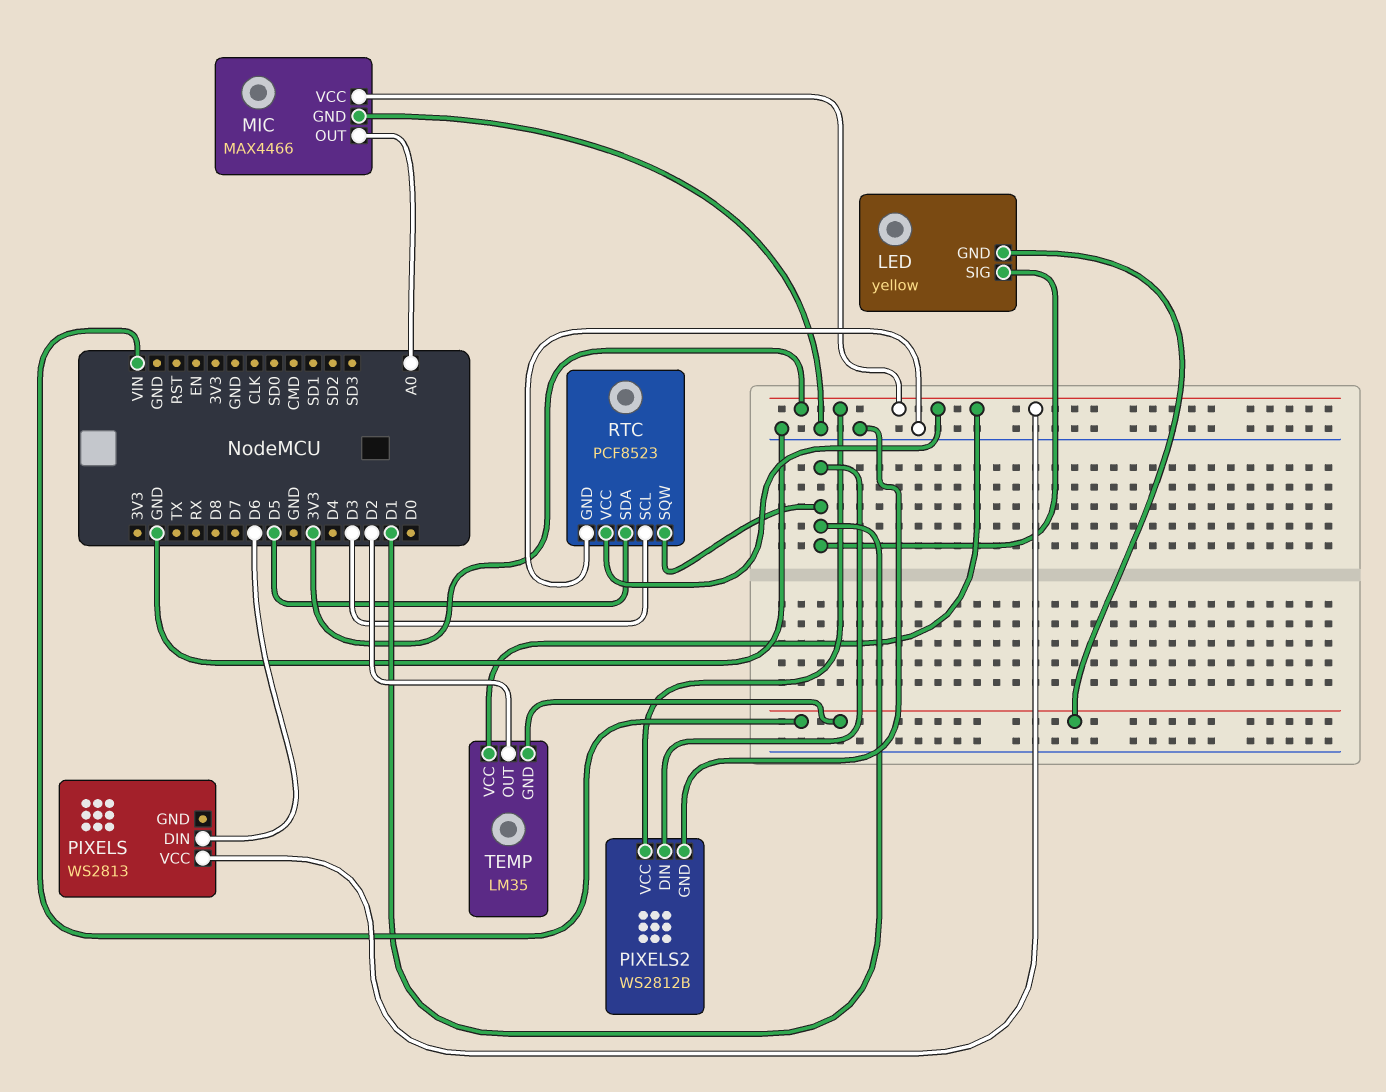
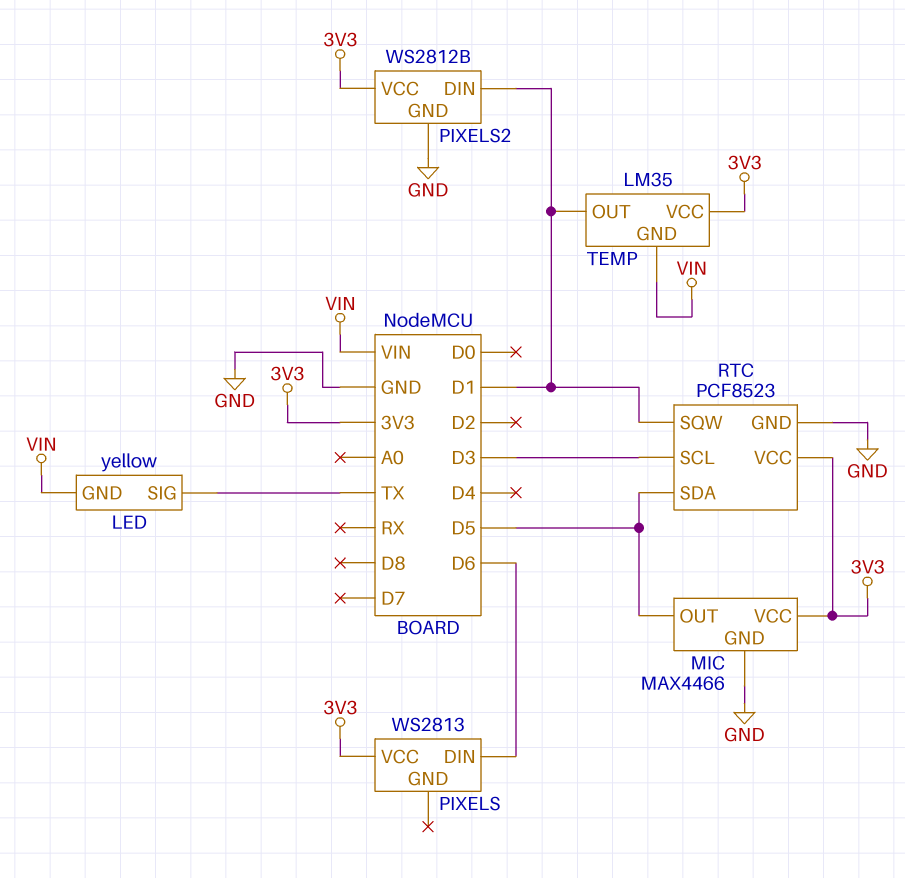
LED pin SIG: D1 -> TX
MIC pin OUT: A0 -> D5
TEMP pin OUT: D2 -> D1

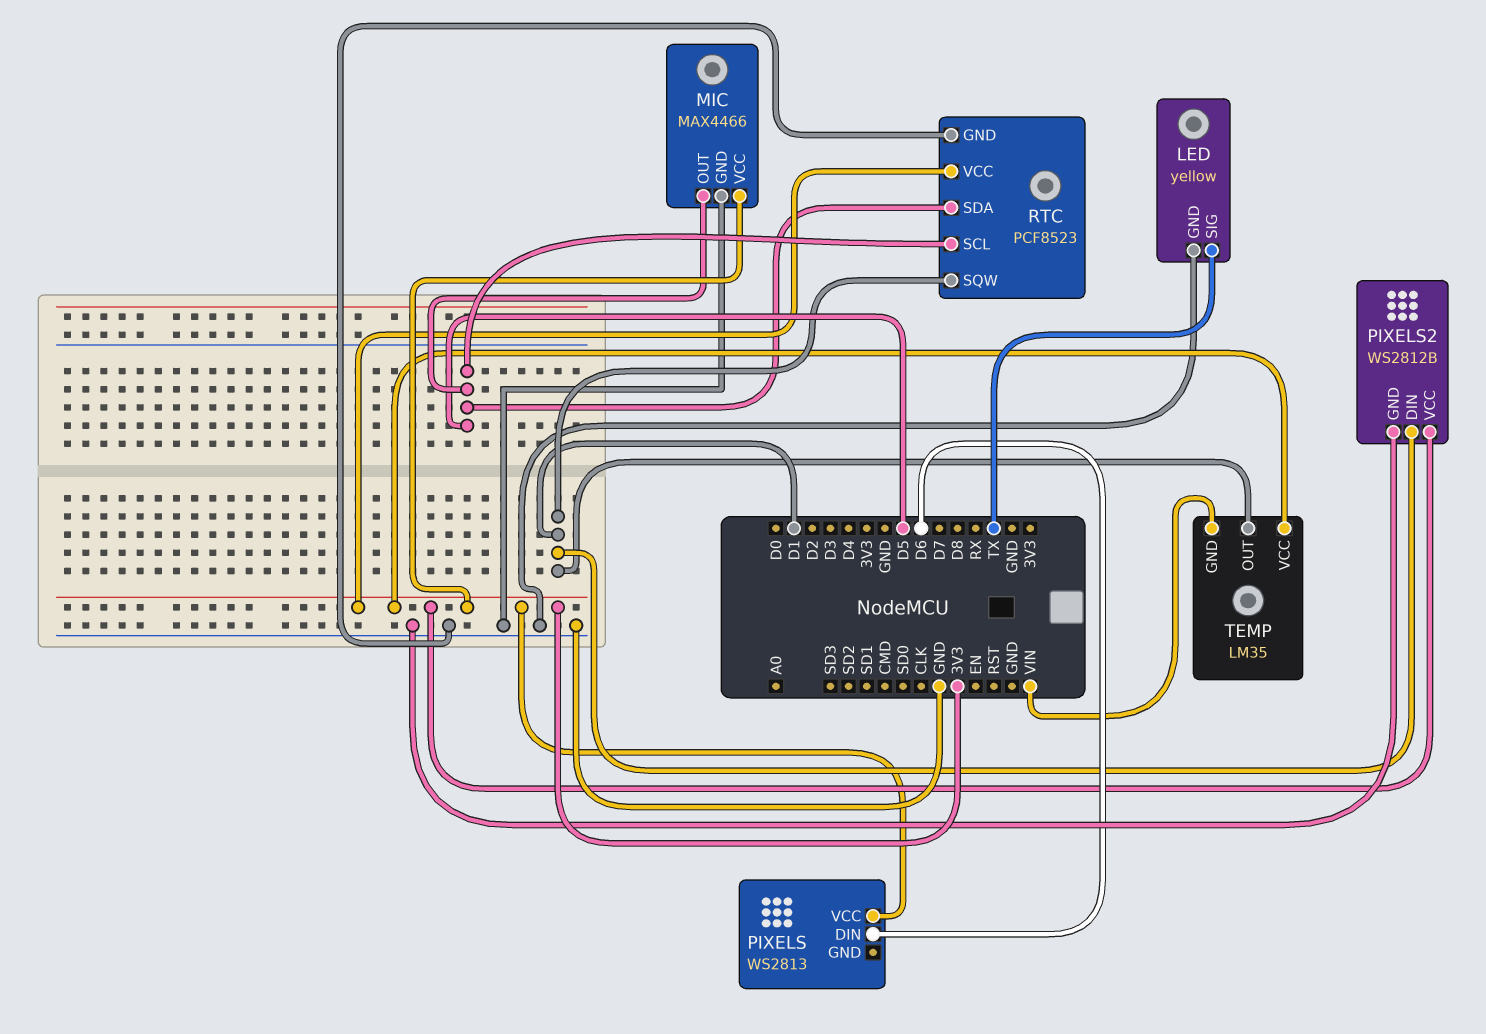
LED pin GND: VIN -> GND
RTC pin SCL: D3 -> D5

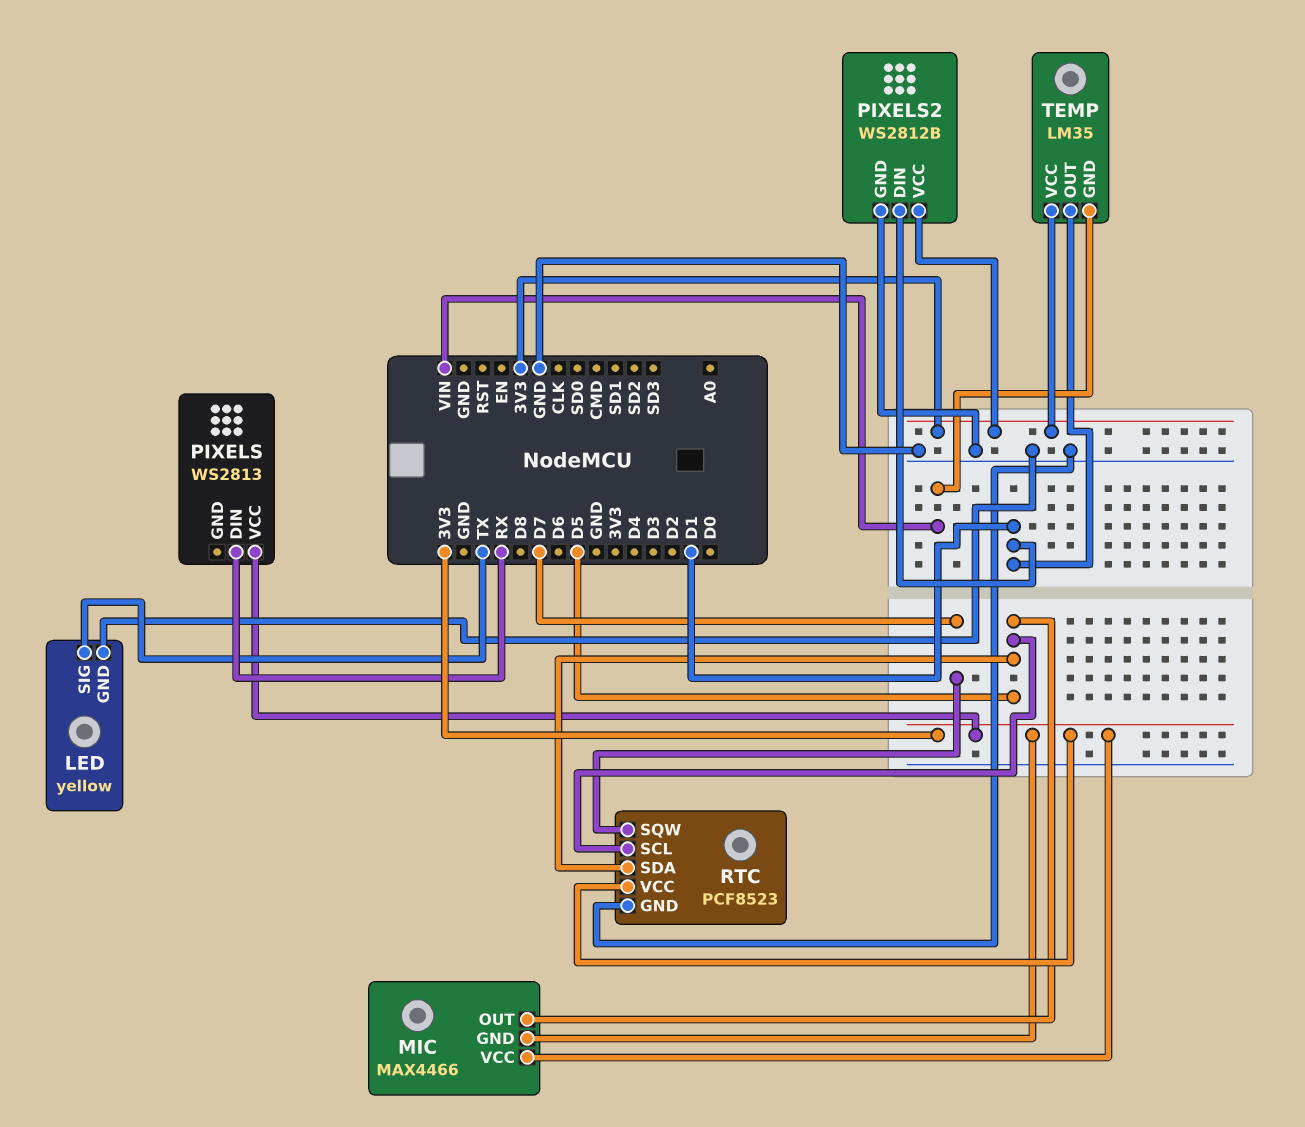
MIC pin GND: GND -> 3V3
PIXELS pin DIN: D6 -> RX
RTC pin SQW: D1 -> D7

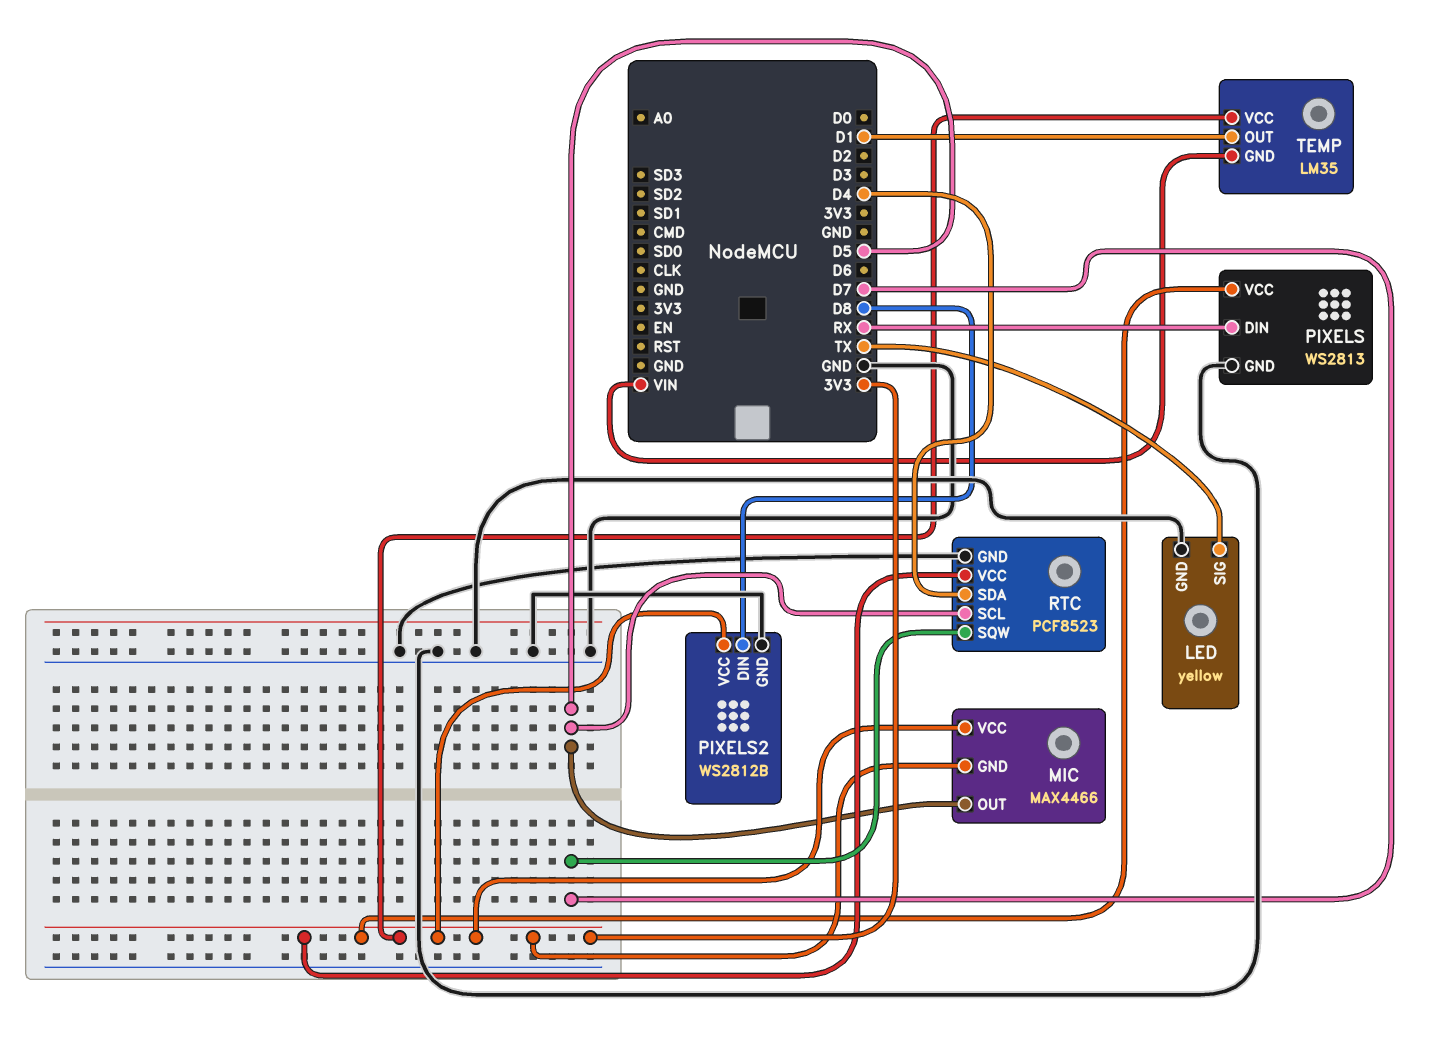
PIXELS pin GND: none -> GND
PIXELS2 pin DIN: D1 -> D8
RTC pin SDA: D5 -> D4

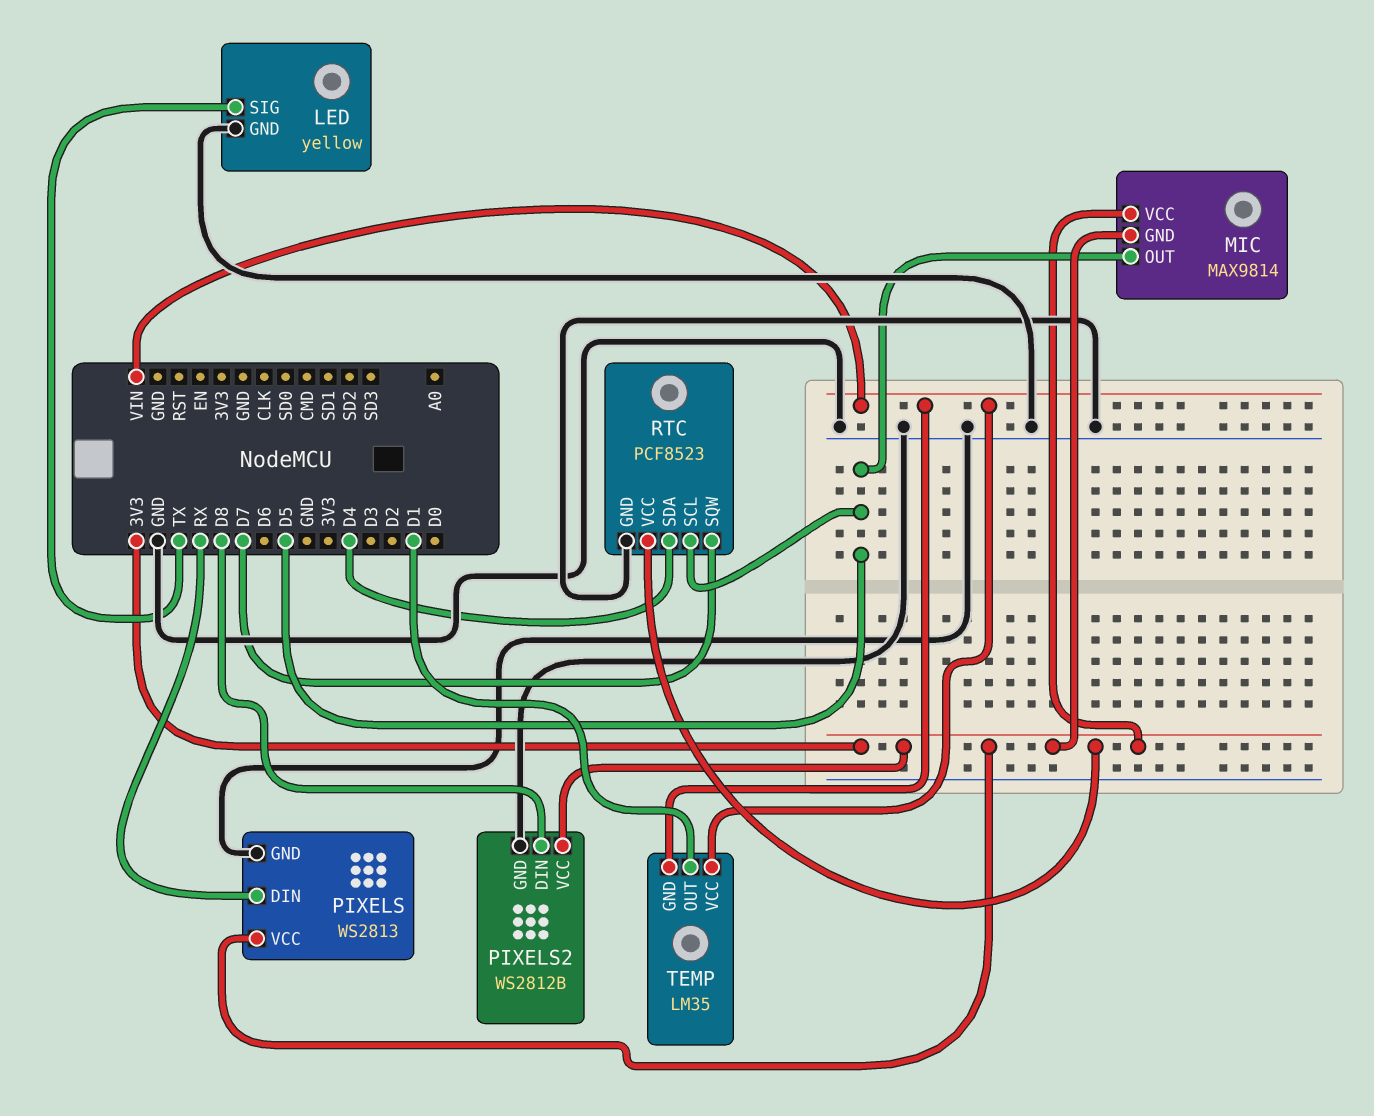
MIC: MAX4466 -> MAX9814
TEMP pin VCC: 3V3 -> VIN

